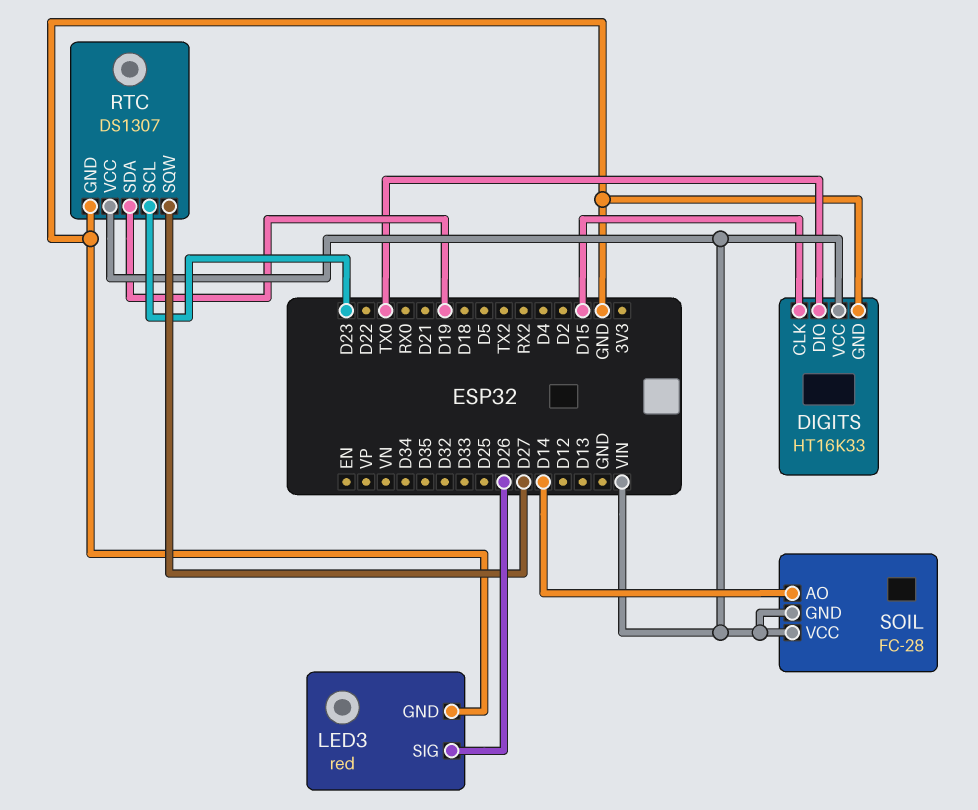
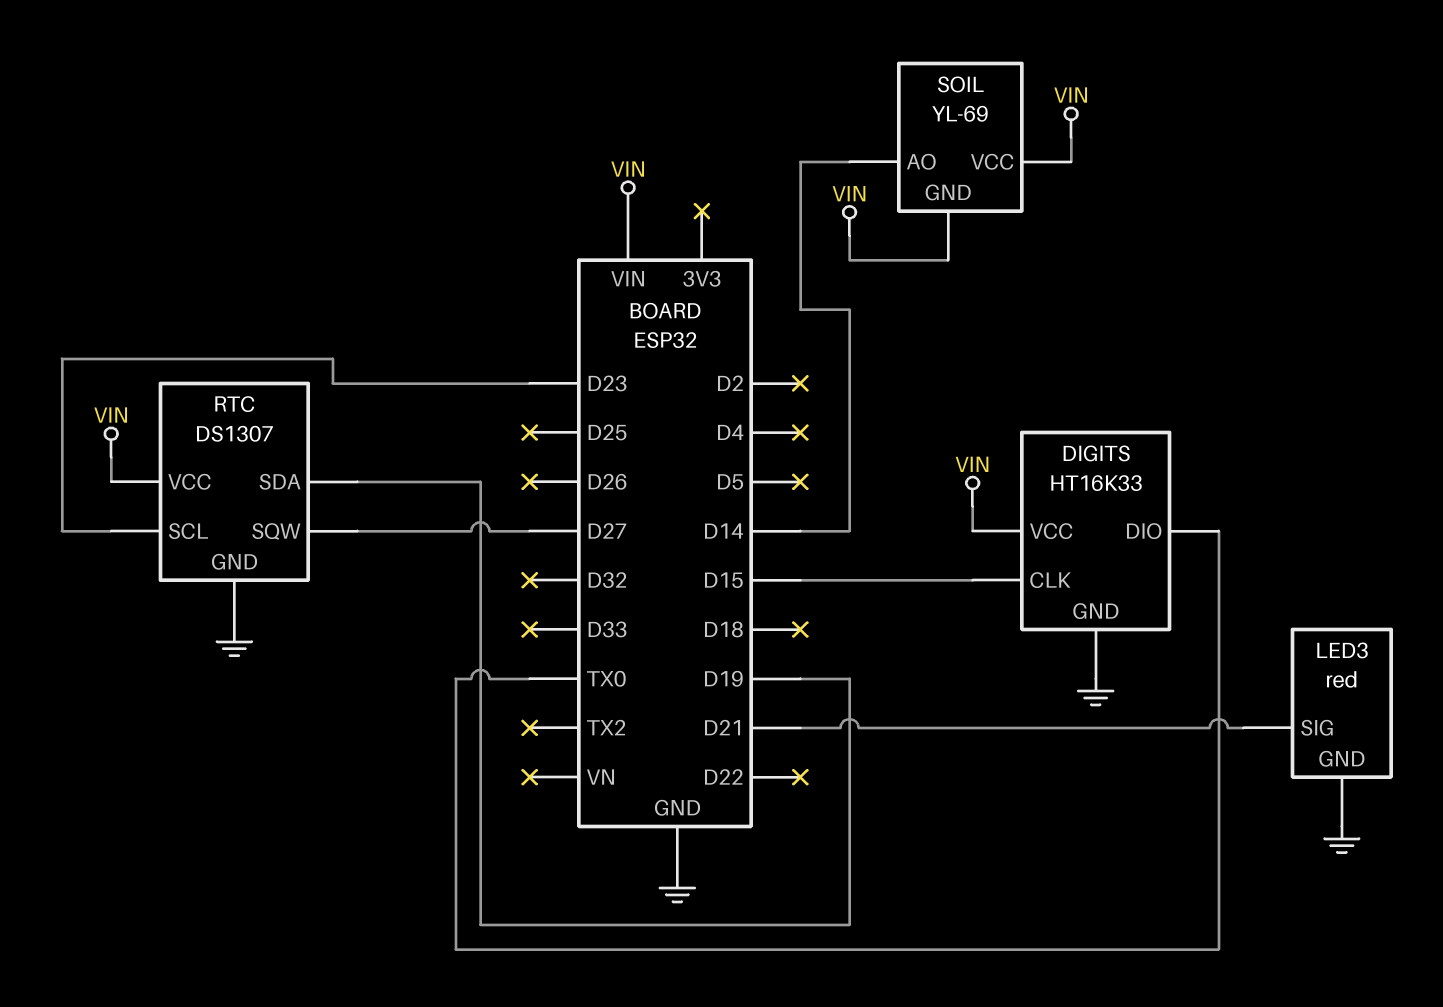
LED3 pin SIG: D26 -> D21
SOIL: FC-28 -> YL-69

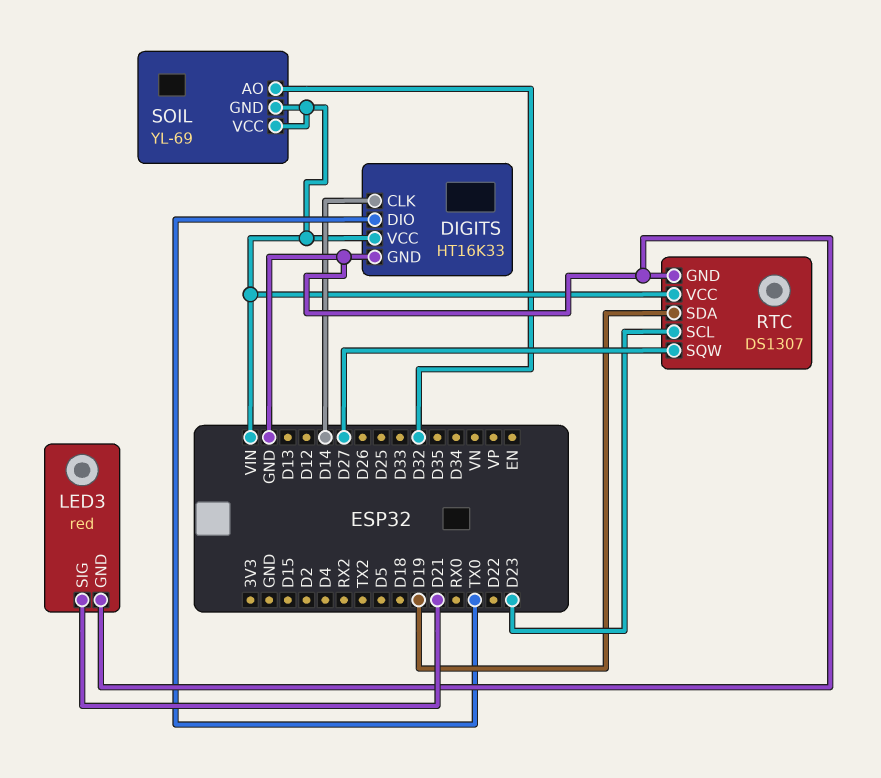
DIGITS pin CLK: D15 -> D14
SOIL pin AO: D14 -> D32

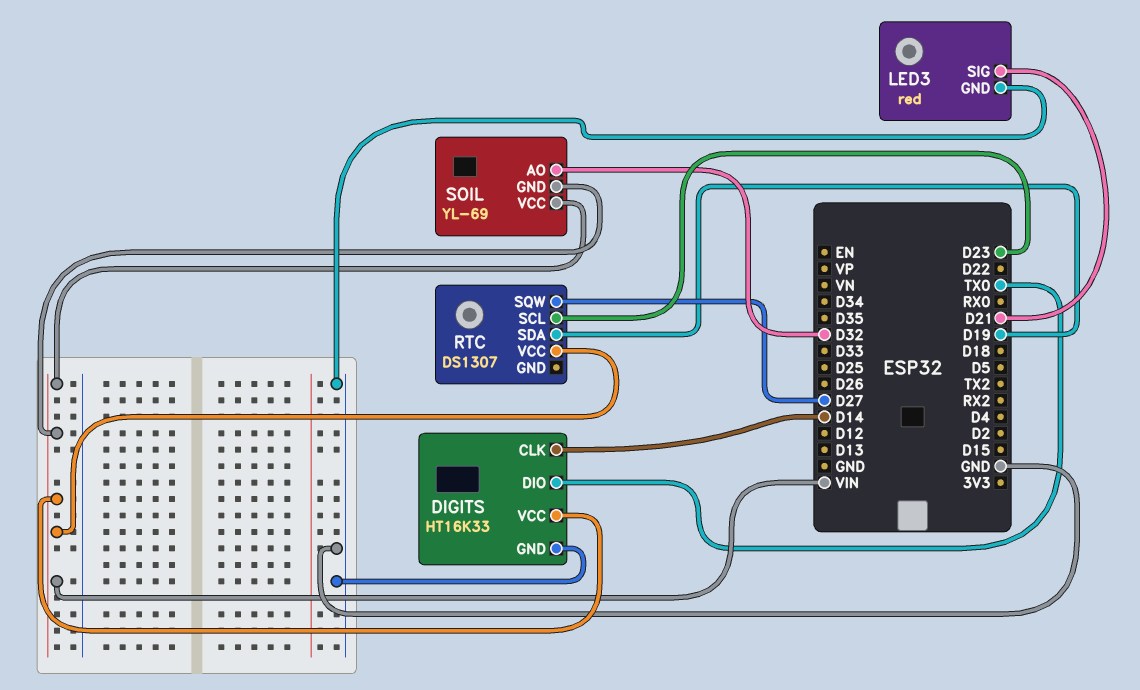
RTC pin GND: GND -> none

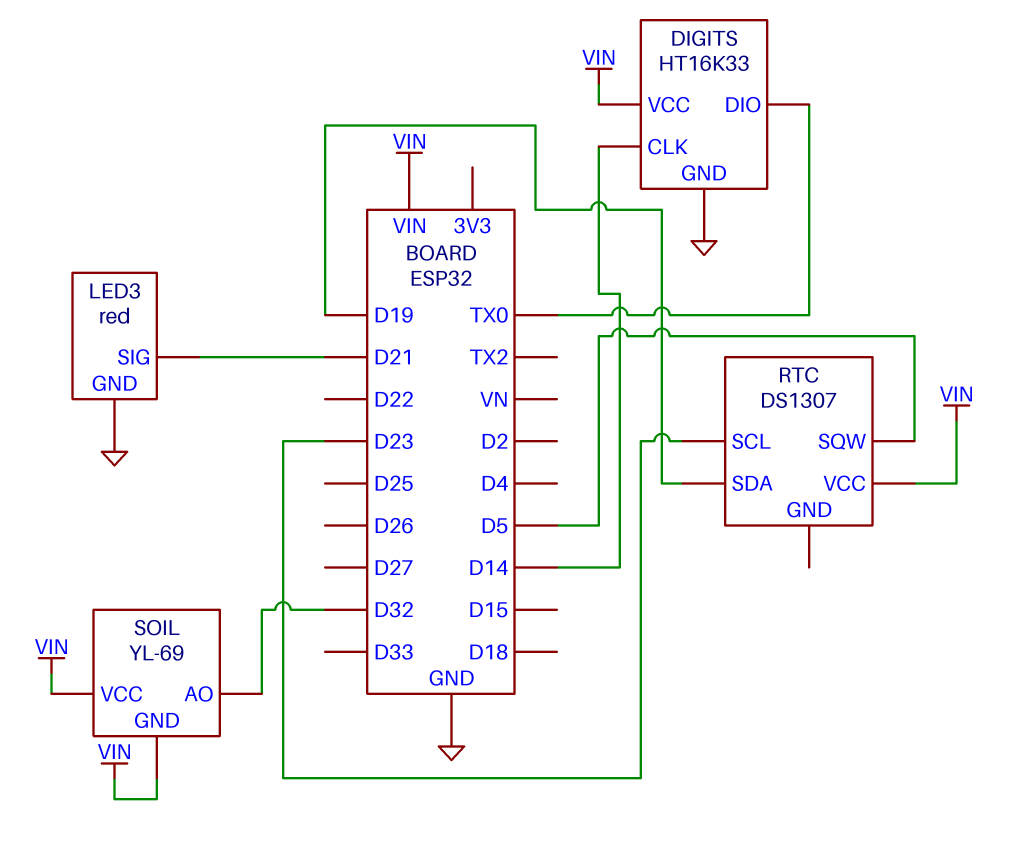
RTC pin SQW: D27 -> D5

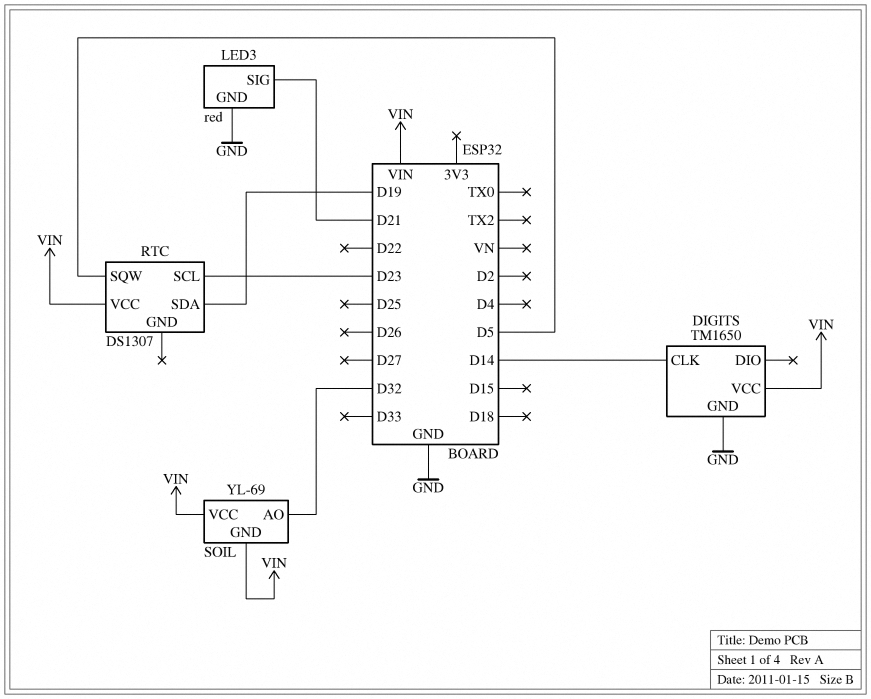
DIGITS: HT16K33 -> TM1650
DIGITS pin DIO: TX0 -> none

